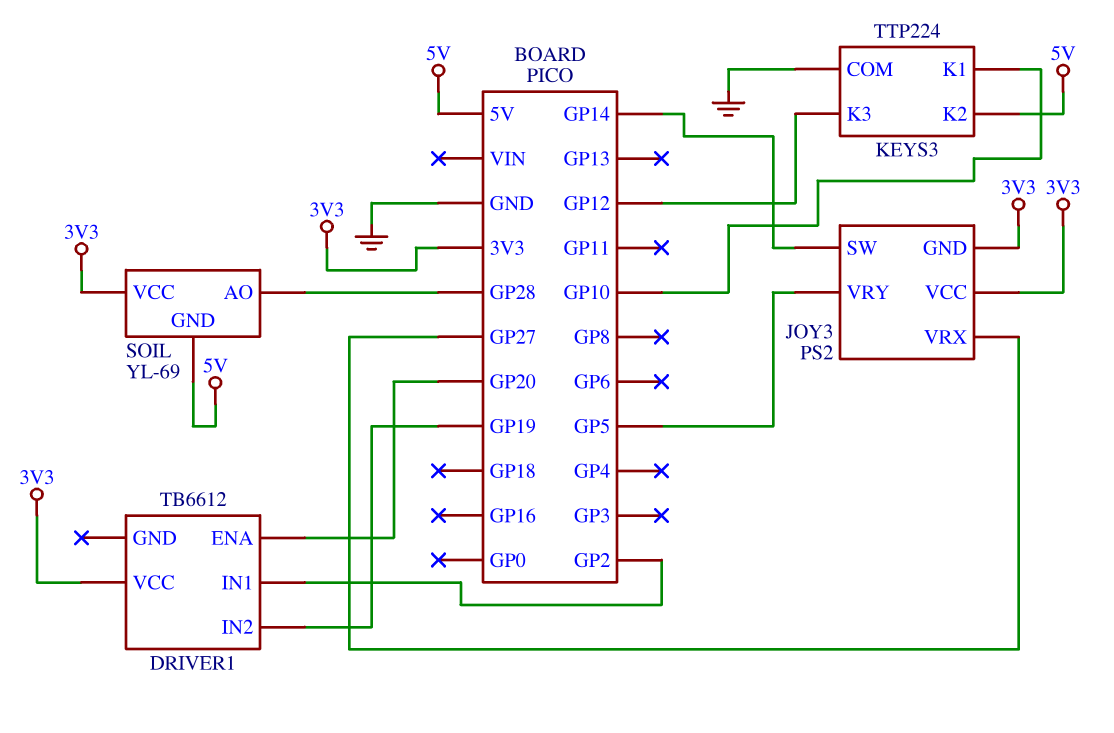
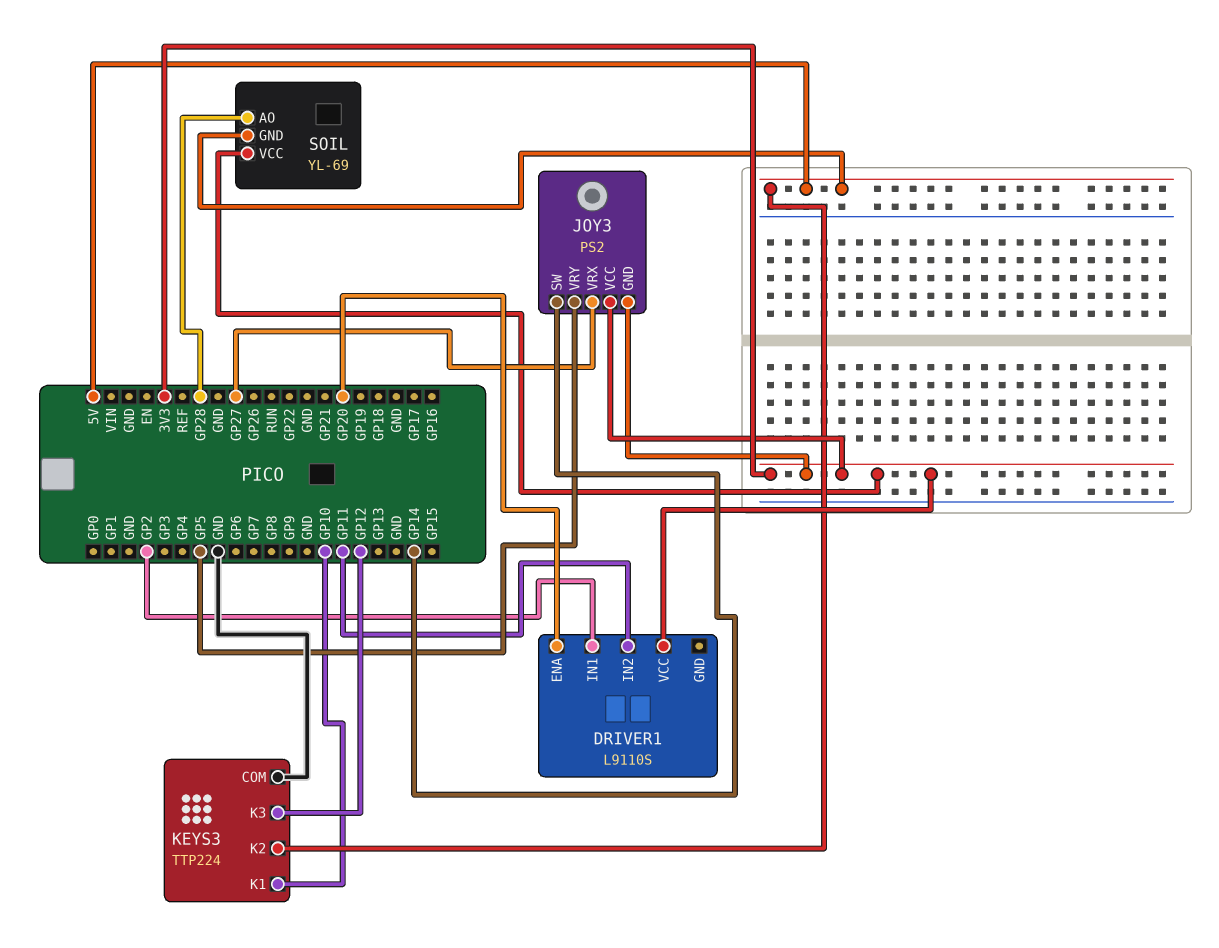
DRIVER1: TB6612 -> L9110S
DRIVER1 pin IN2: GP19 -> GP11

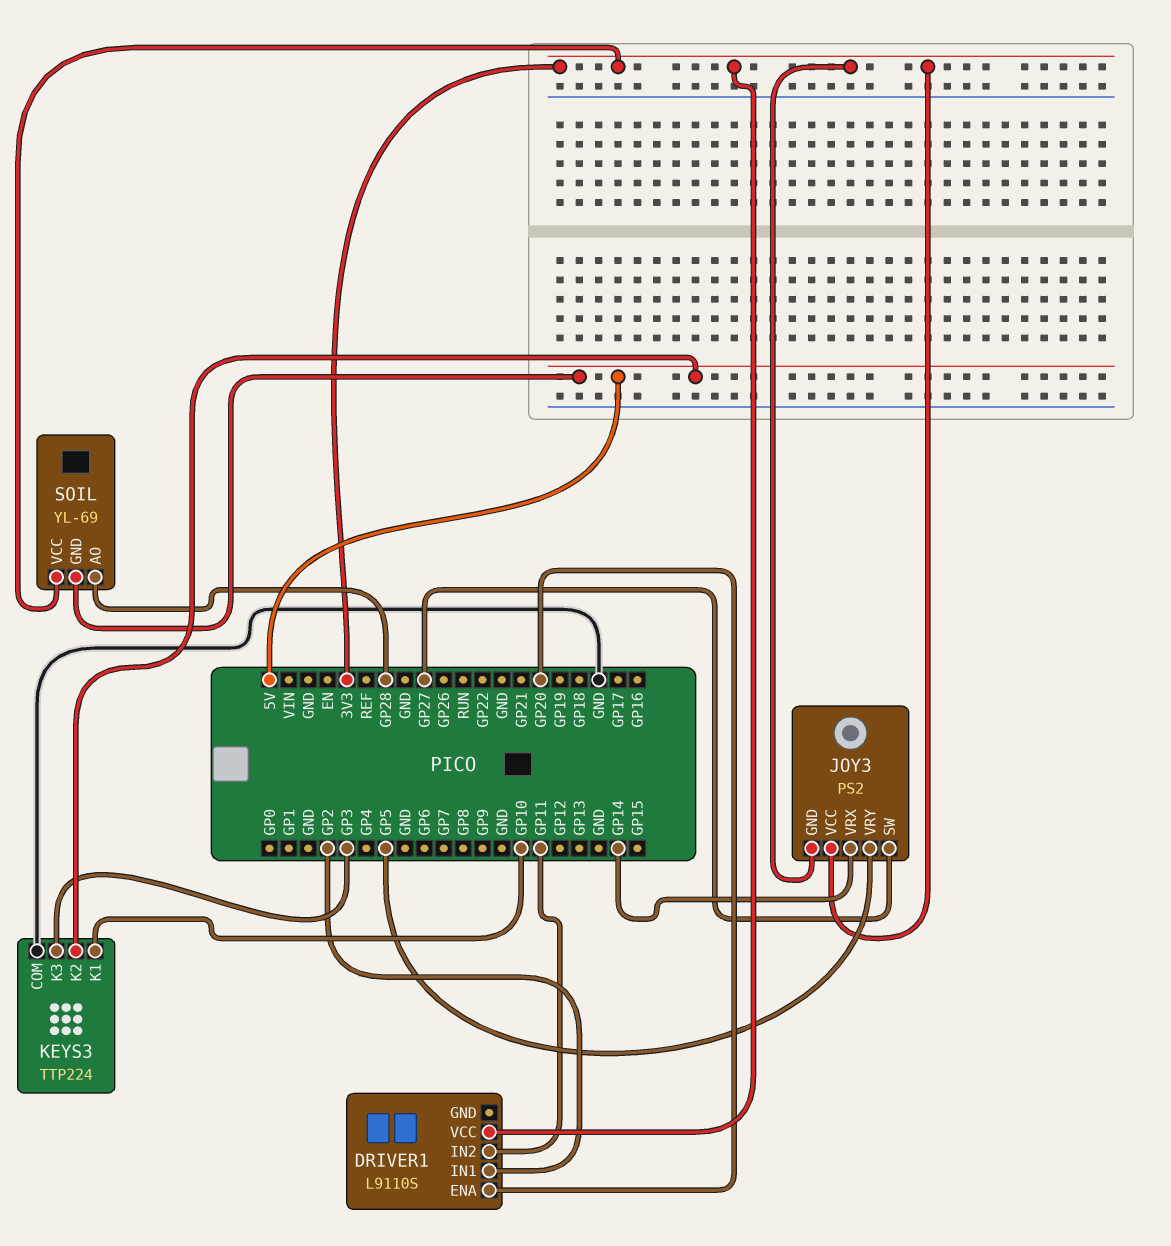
JOY3 pin SW: GP14 -> GP27
JOY3 pin VRX: GP27 -> GP14
KEYS3 pin K3: GP12 -> GP3

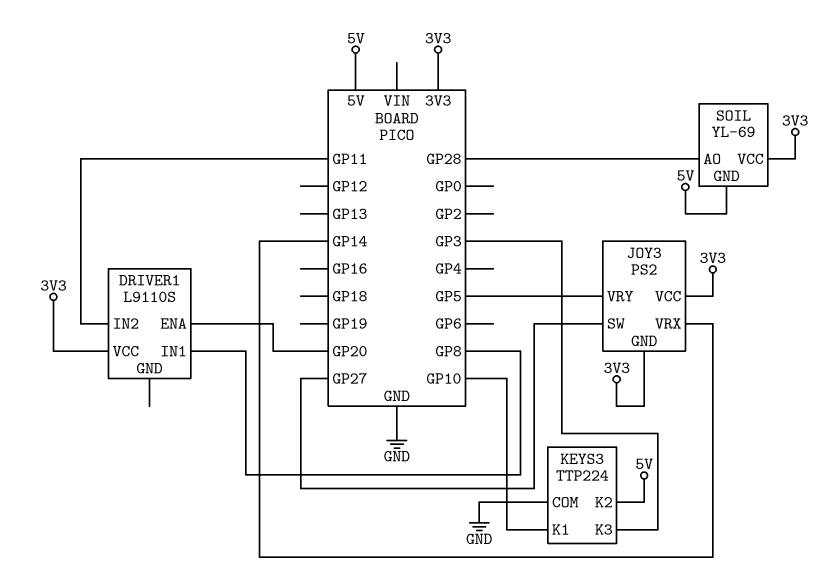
DRIVER1 pin IN1: GP2 -> GP8

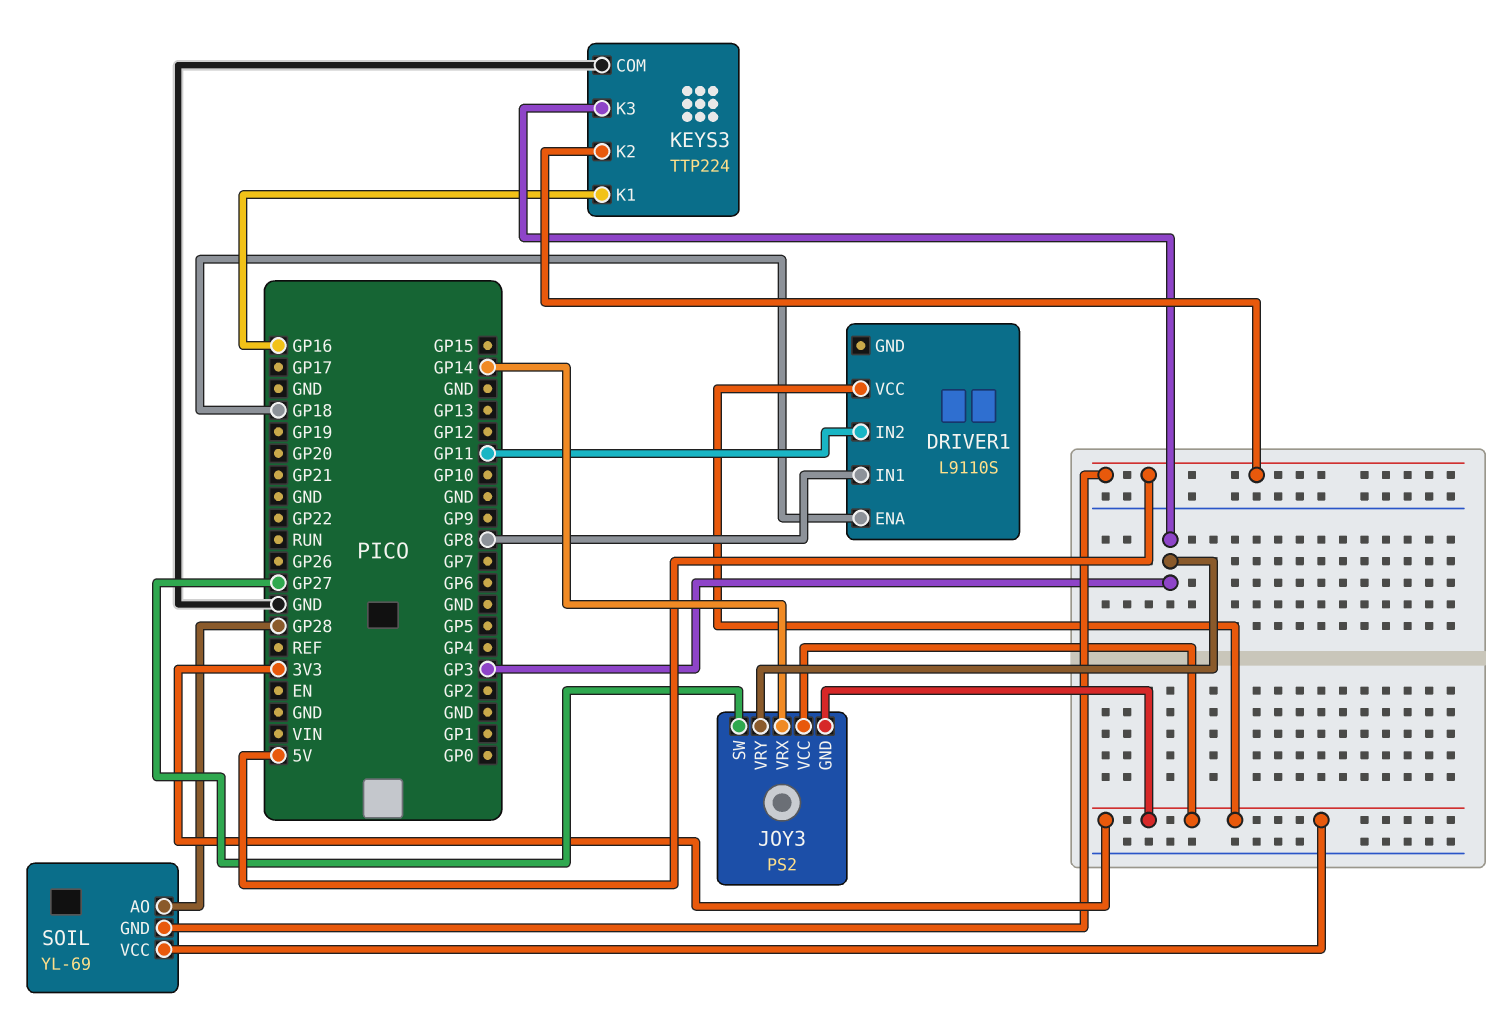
DRIVER1 pin ENA: GP20 -> GP18
JOY3 pin VRY: GP5 -> GP3
KEYS3 pin K1: GP10 -> GP16

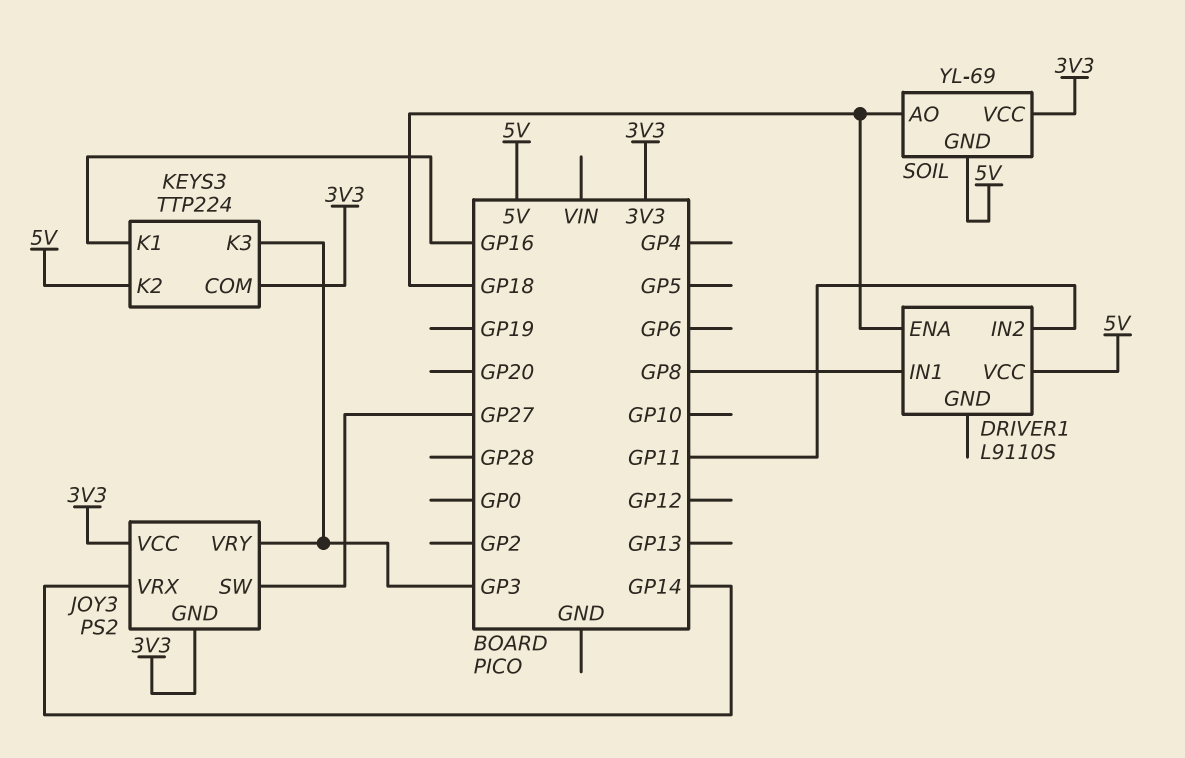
DRIVER1 pin VCC: 3V3 -> 5V
KEYS3 pin COM: GND -> 3V3
SOIL pin AO: GP28 -> GP18

